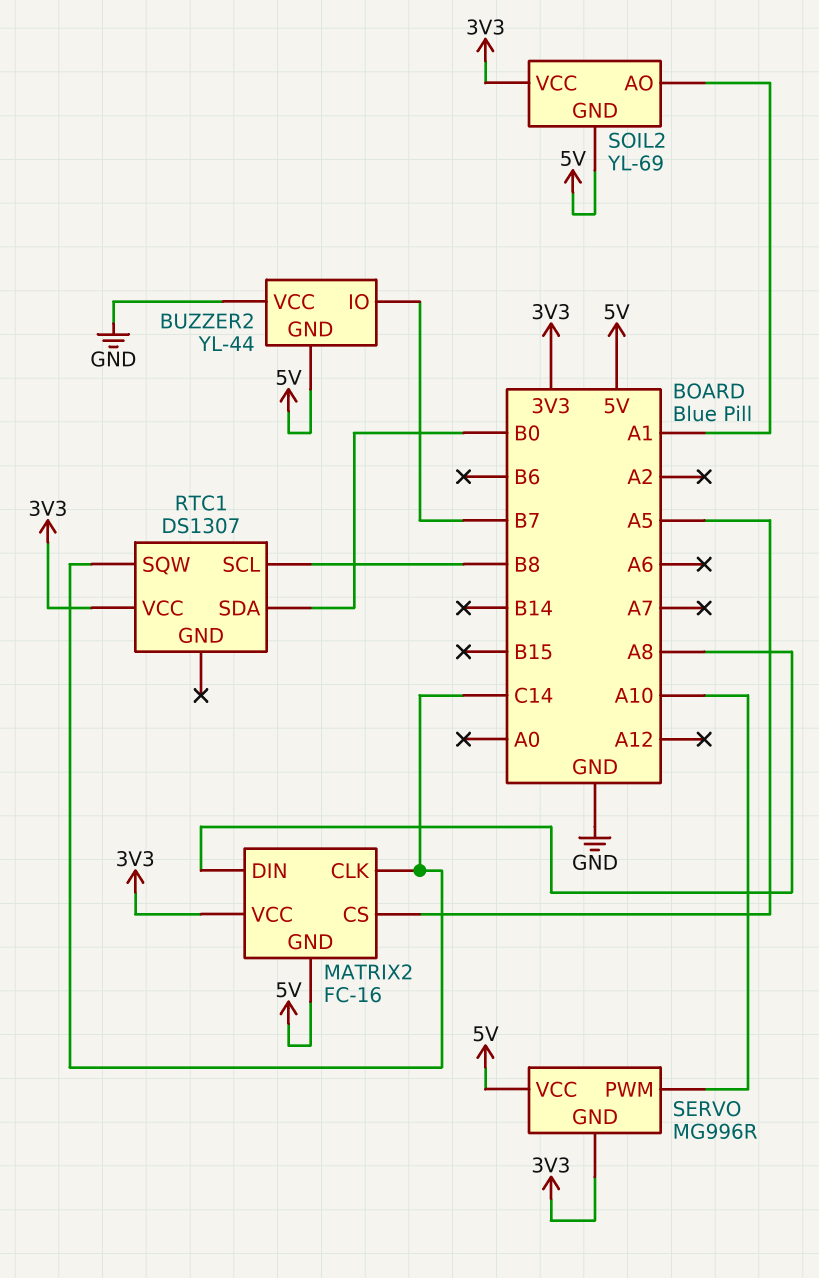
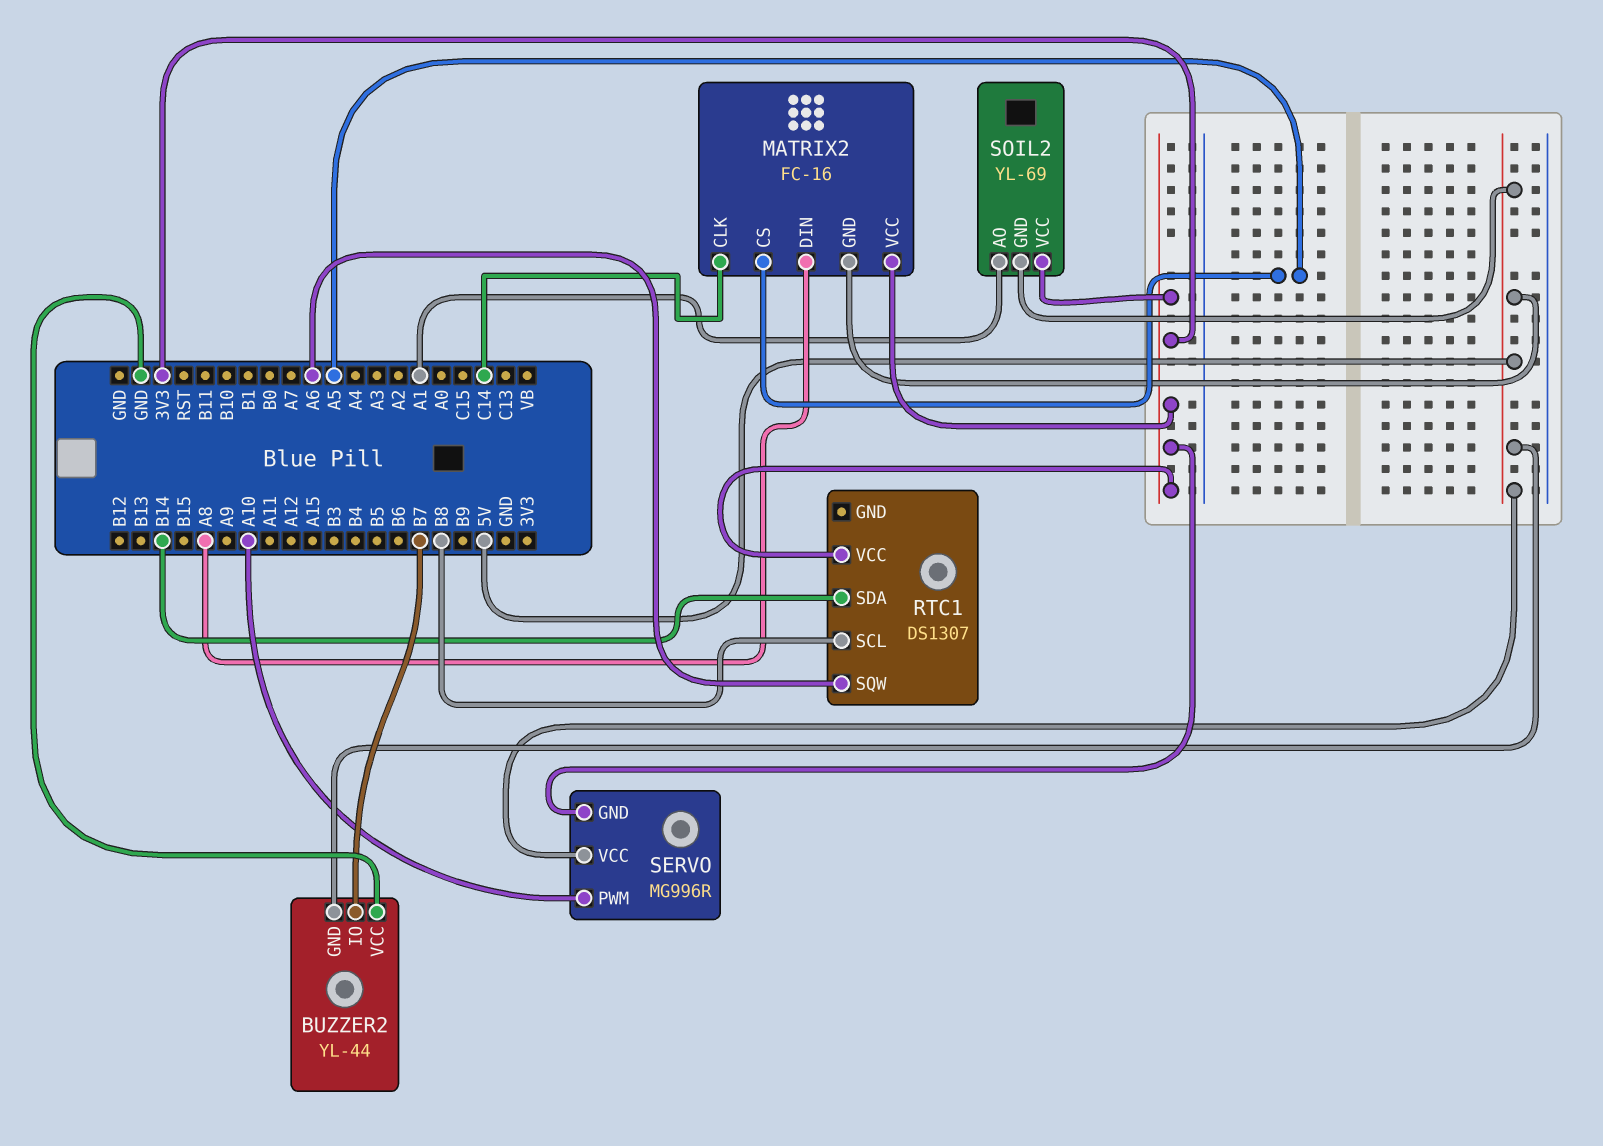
RTC1 pin SDA: B0 -> B14
RTC1 pin SQW: C14 -> A6

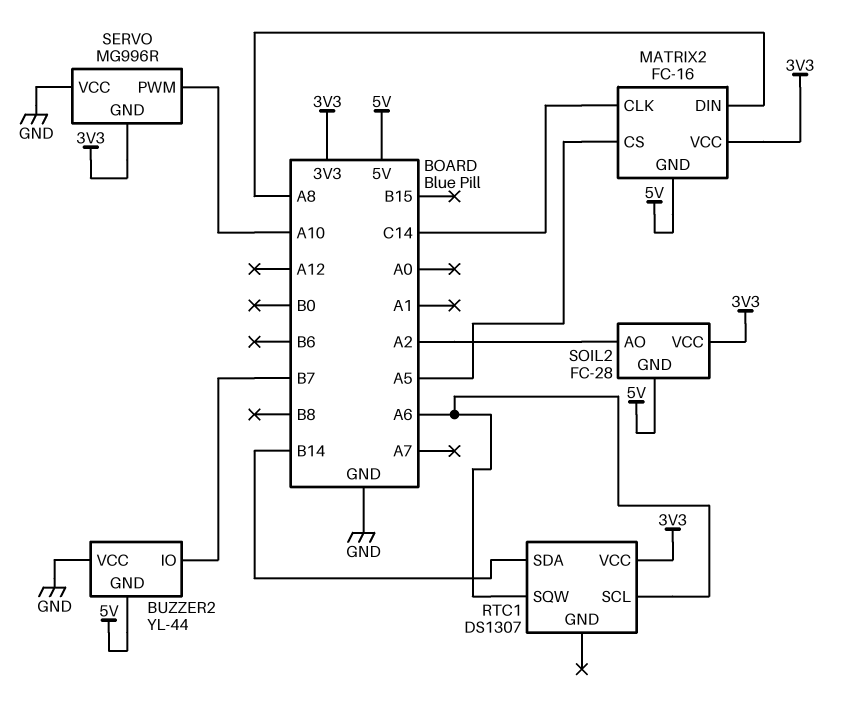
RTC1 pin SCL: B8 -> A6
SERVO pin VCC: 5V -> GND
SOIL2: YL-69 -> FC-28
SOIL2 pin AO: A1 -> A2

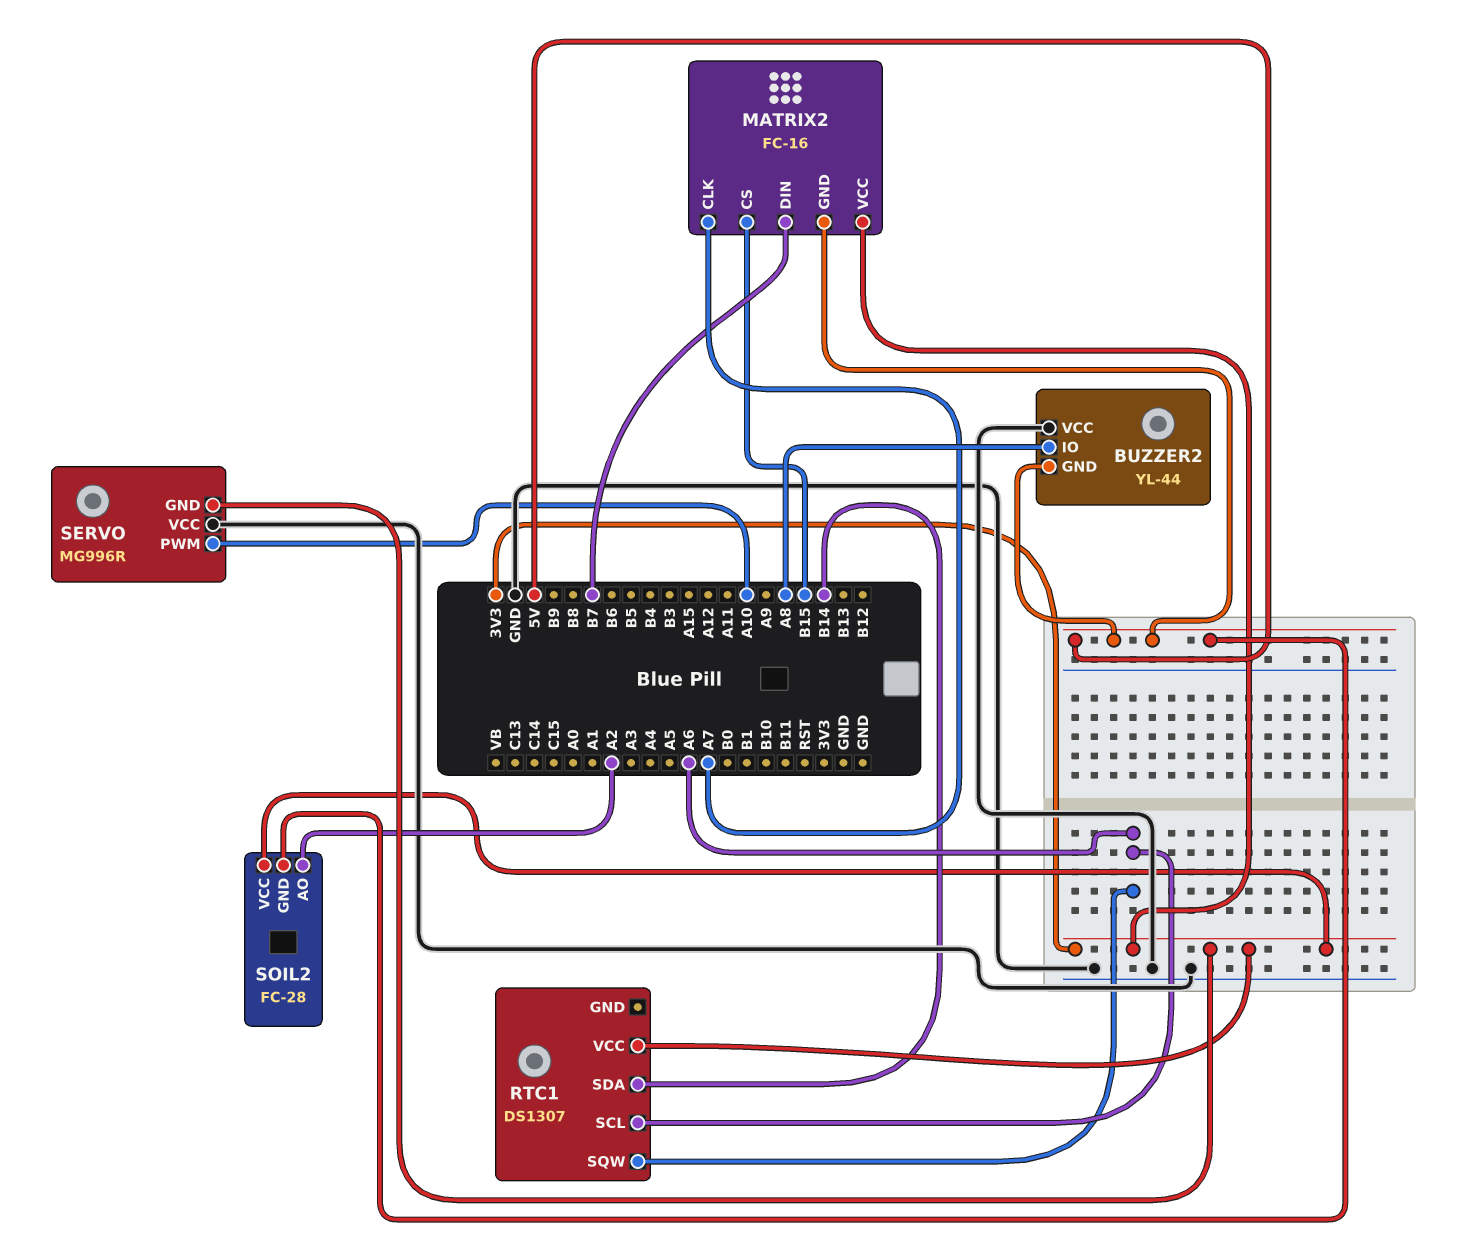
BUZZER2 pin IO: B7 -> A8
MATRIX2 pin CLK: C14 -> A7
MATRIX2 pin CS: A5 -> B15
MATRIX2 pin DIN: A8 -> B7

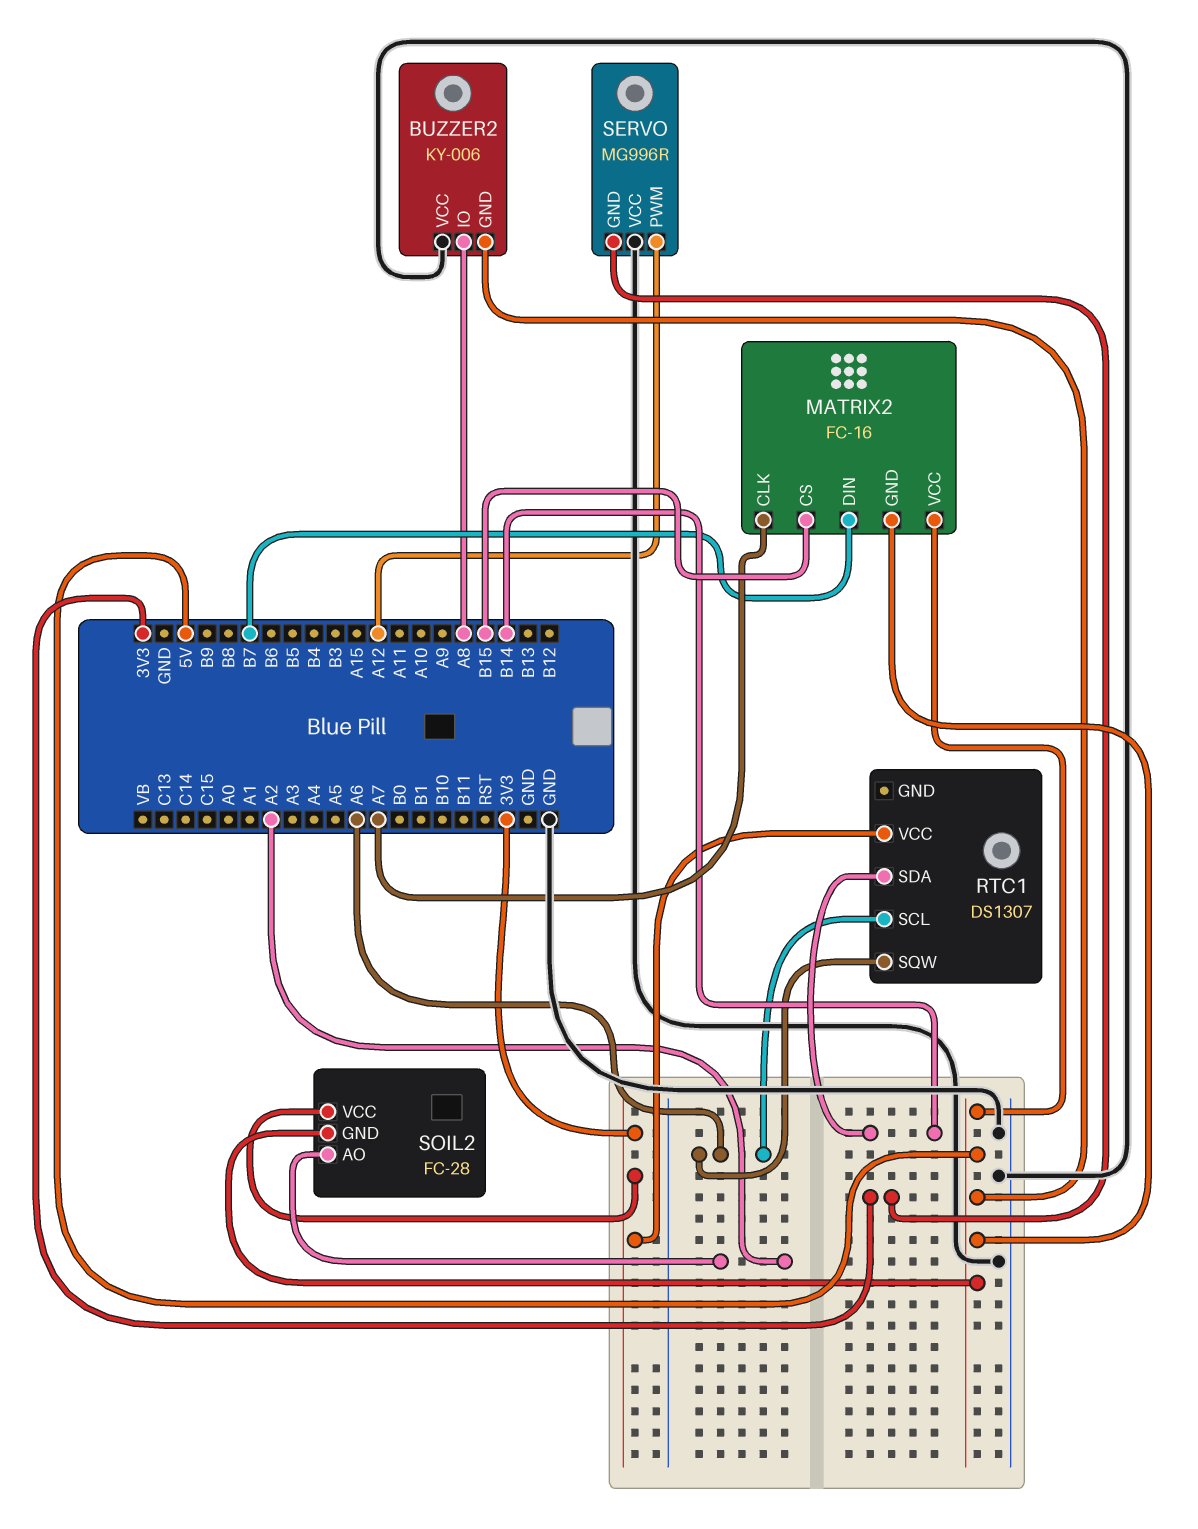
BUZZER2: YL-44 -> KY-006
MATRIX2 pin VCC: 3V3 -> 5V
SERVO pin PWM: A10 -> A12

